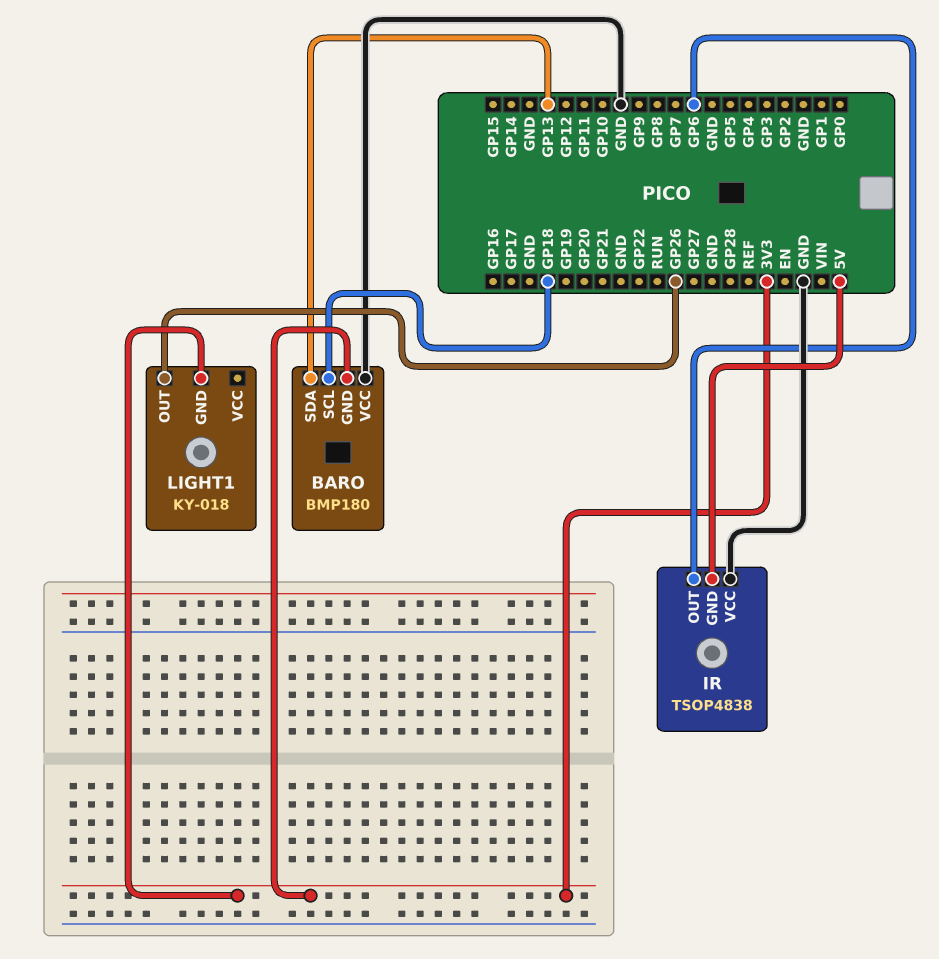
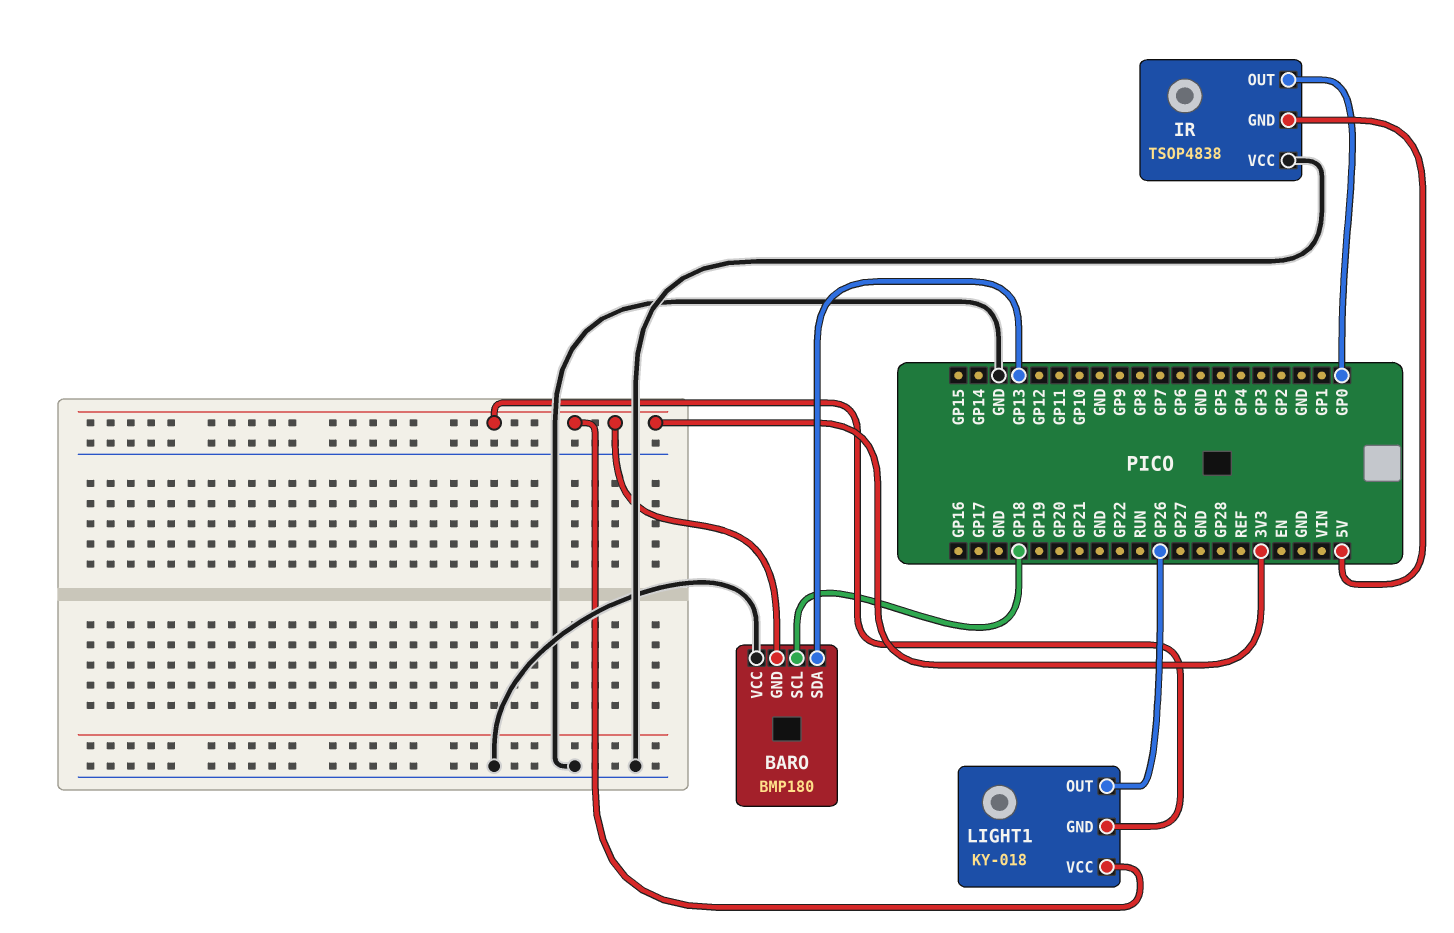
IR pin OUT: GP6 -> GP0
LIGHT1 pin VCC: none -> 3V3

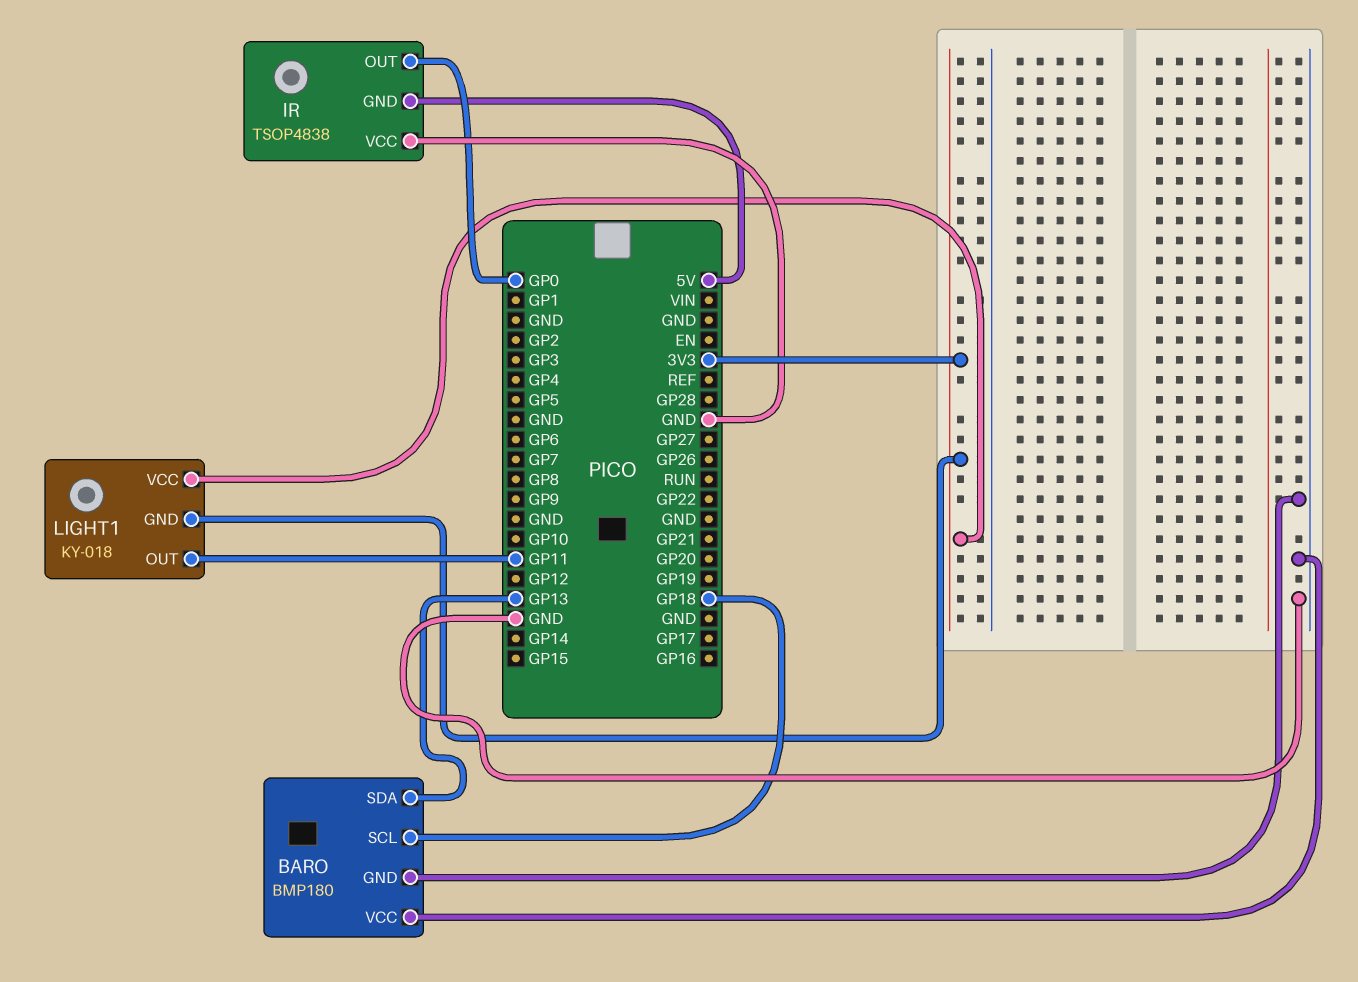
BARO pin GND: 3V3 -> GND
LIGHT1 pin OUT: GP26 -> GP11

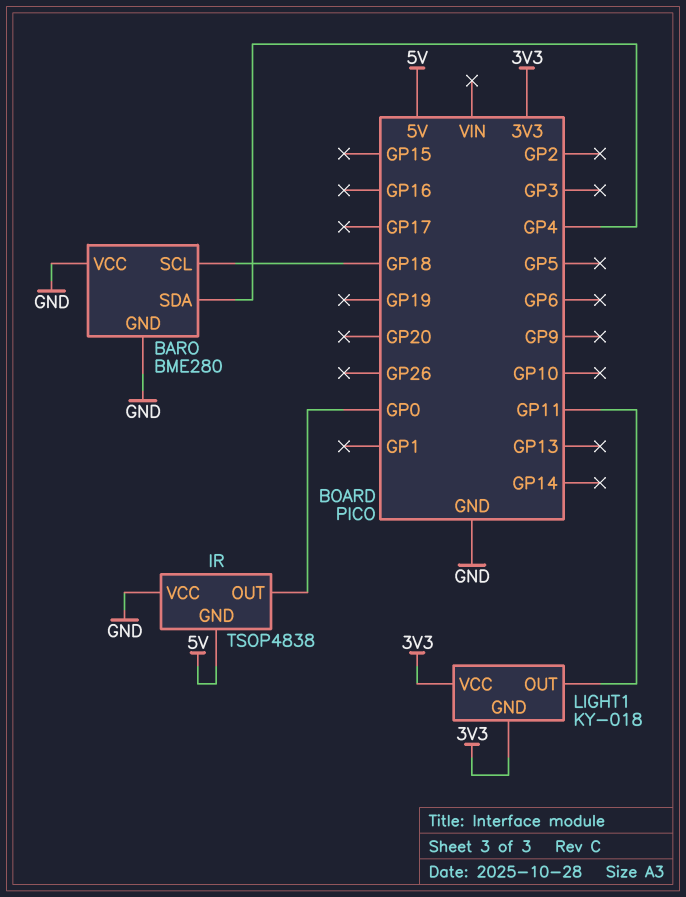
BARO: BMP180 -> BME280
BARO pin SDA: GP13 -> GP4

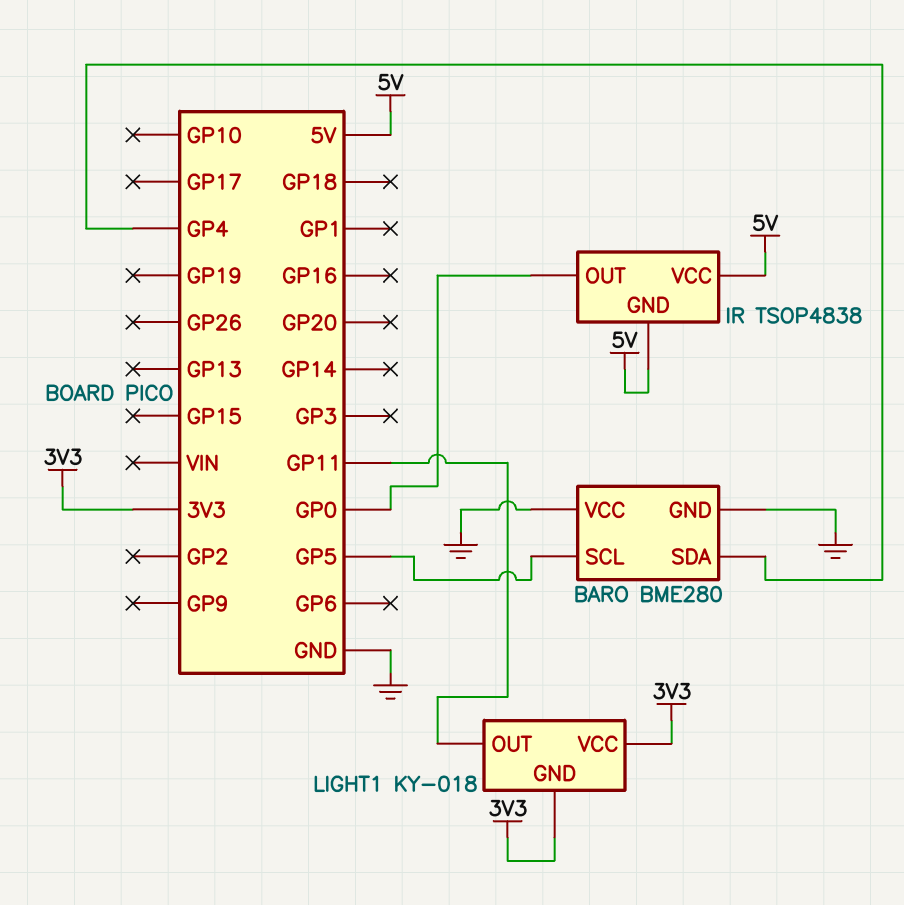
BARO pin SCL: GP18 -> GP5
IR pin VCC: GND -> 5V

